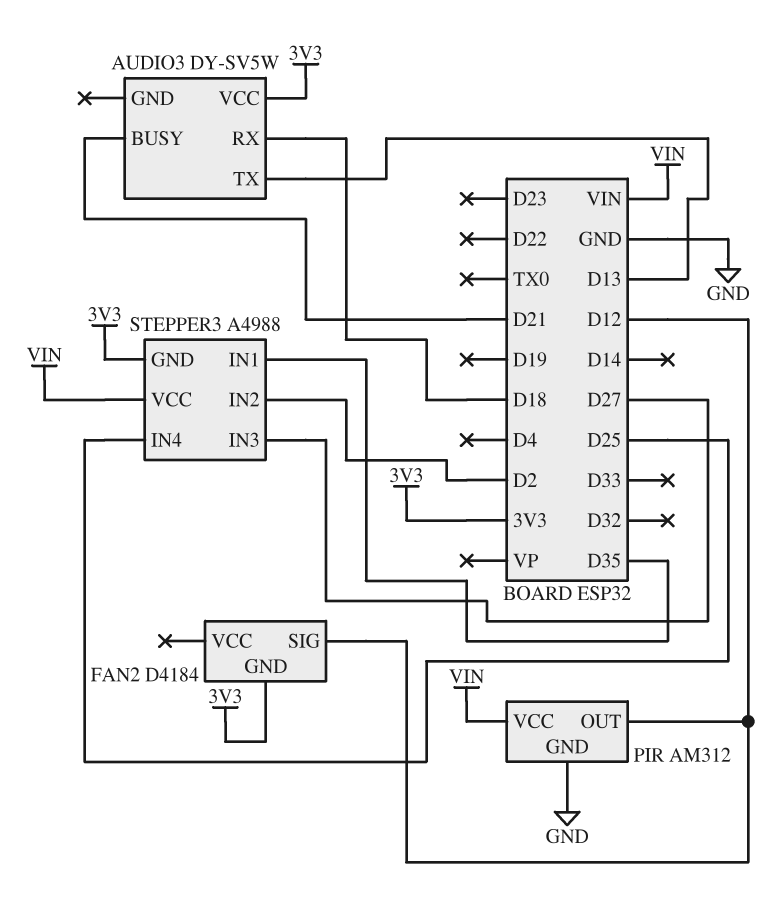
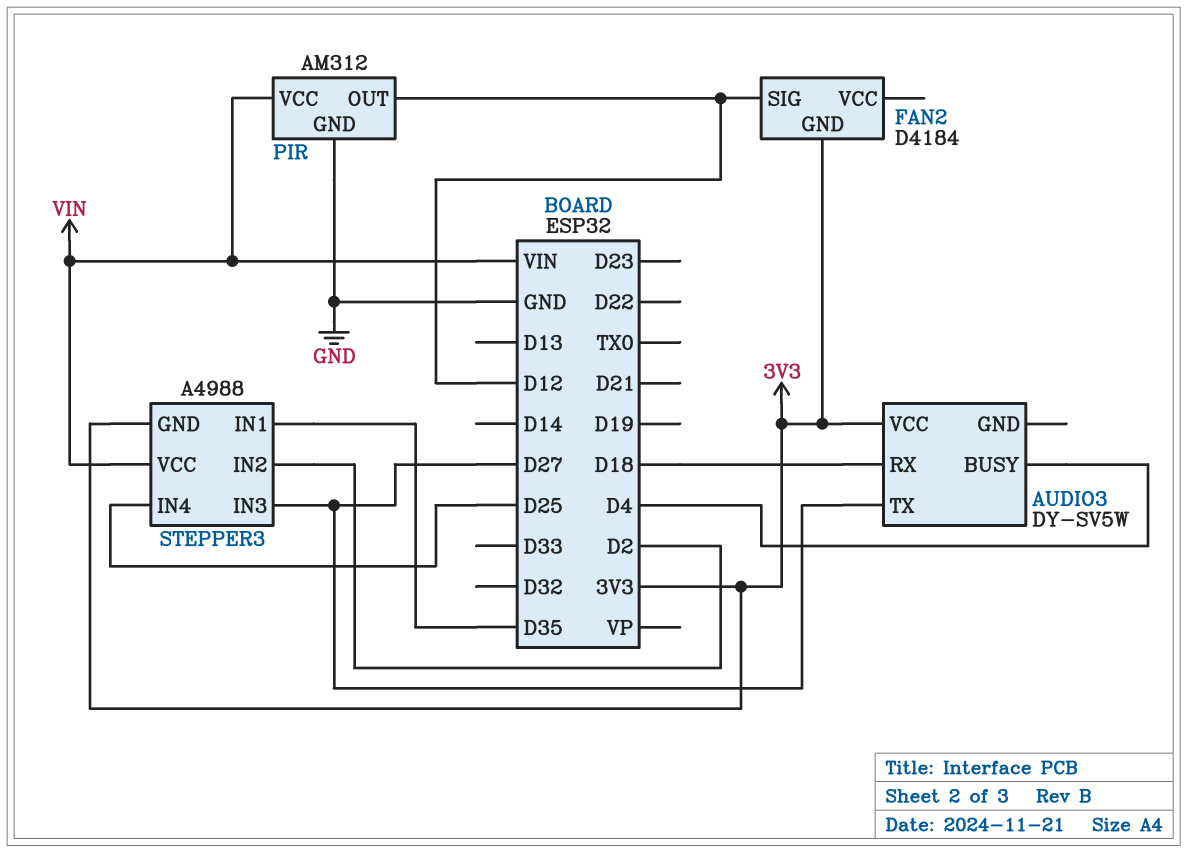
AUDIO3 pin BUSY: D21 -> D4
AUDIO3 pin TX: D13 -> D27

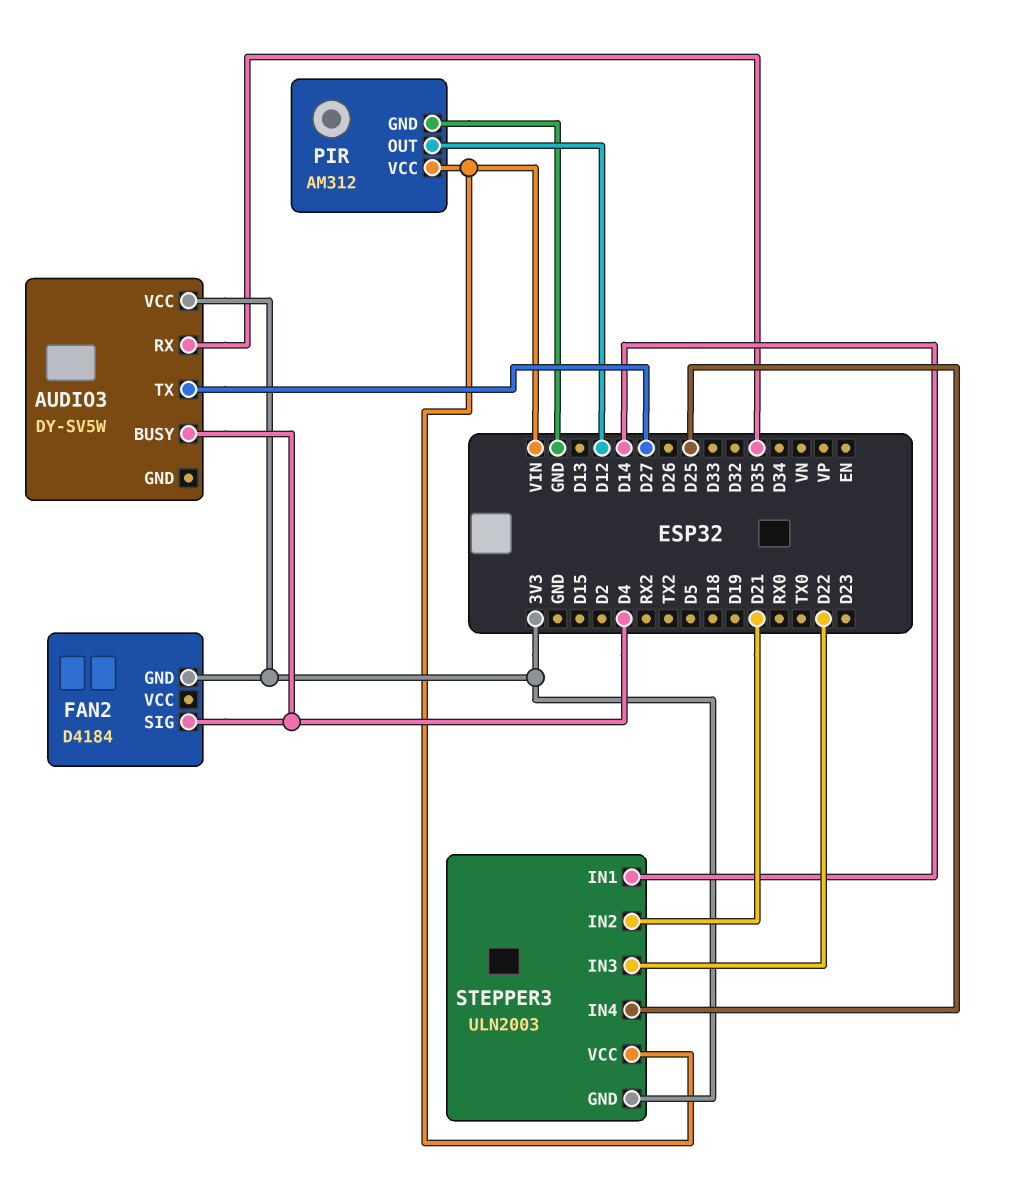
AUDIO3 pin RX: D18 -> D35
FAN2 pin SIG: D12 -> D4
STEPPER3: A4988 -> ULN2003
STEPPER3 pin IN1: D35 -> D14
STEPPER3 pin IN2: D2 -> D21
STEPPER3 pin IN3: D27 -> D22

